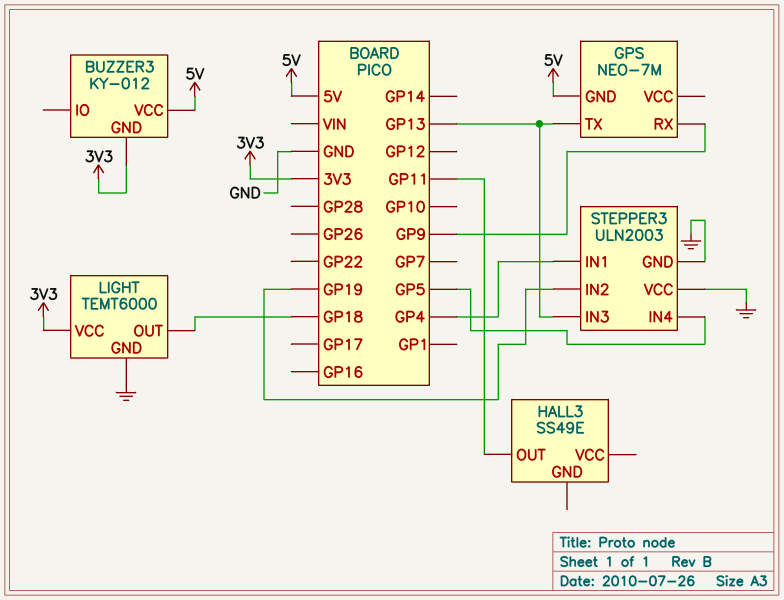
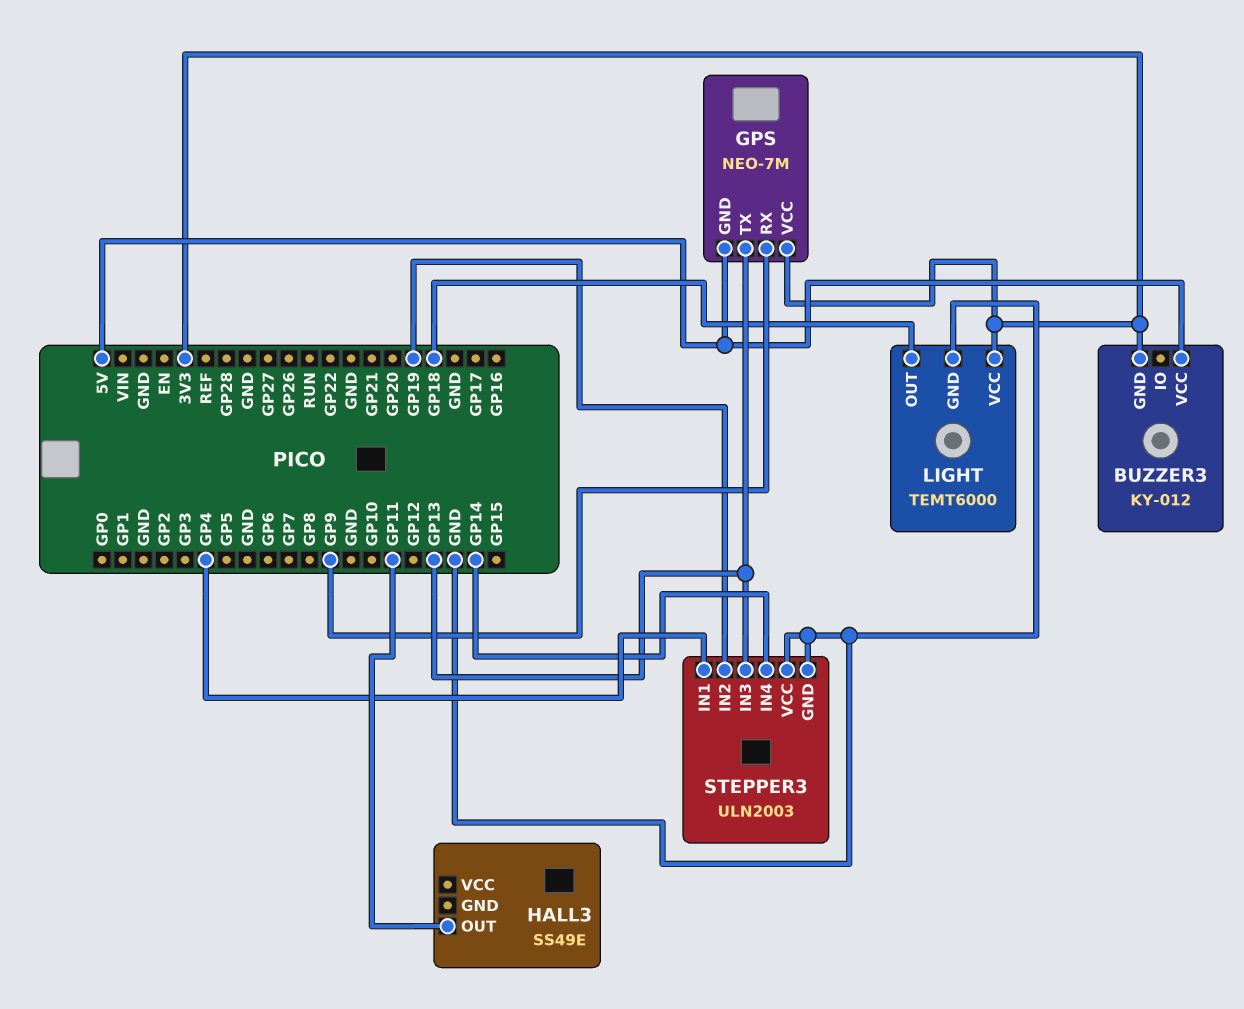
GPS pin VCC: none -> 3V3
STEPPER3 pin IN4: GP5 -> GP14

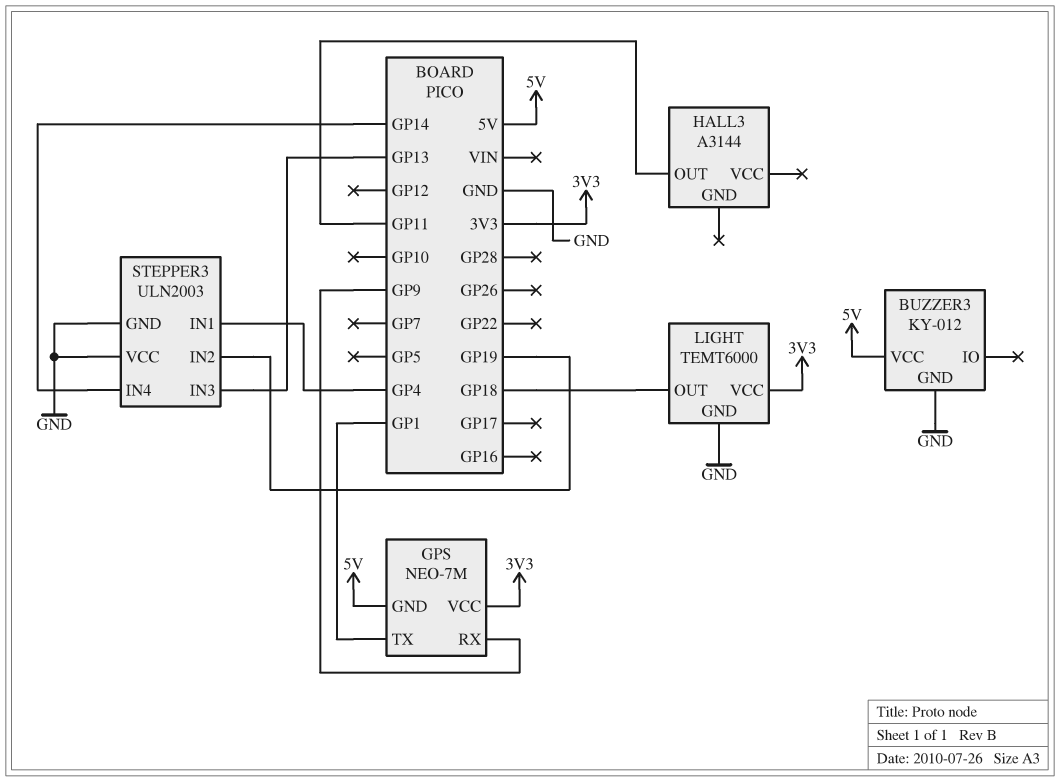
BUZZER3 pin GND: 3V3 -> GND
GPS pin TX: GP13 -> GP1
HALL3: SS49E -> A3144

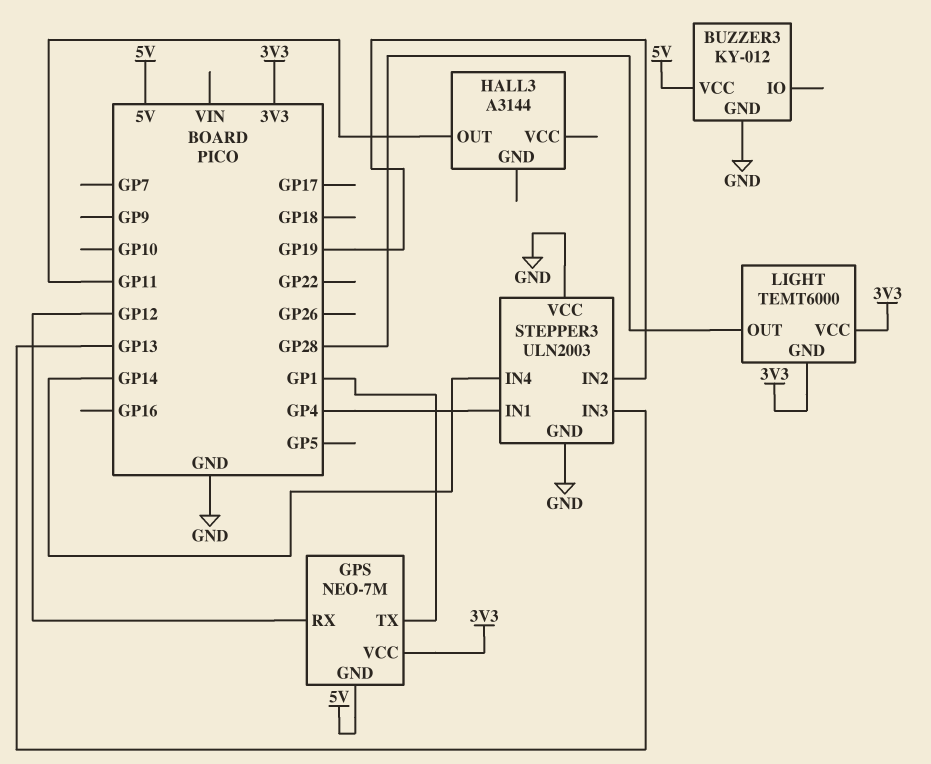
GPS pin RX: GP9 -> GP12
LIGHT pin GND: GND -> 3V3
LIGHT pin OUT: GP18 -> GP28

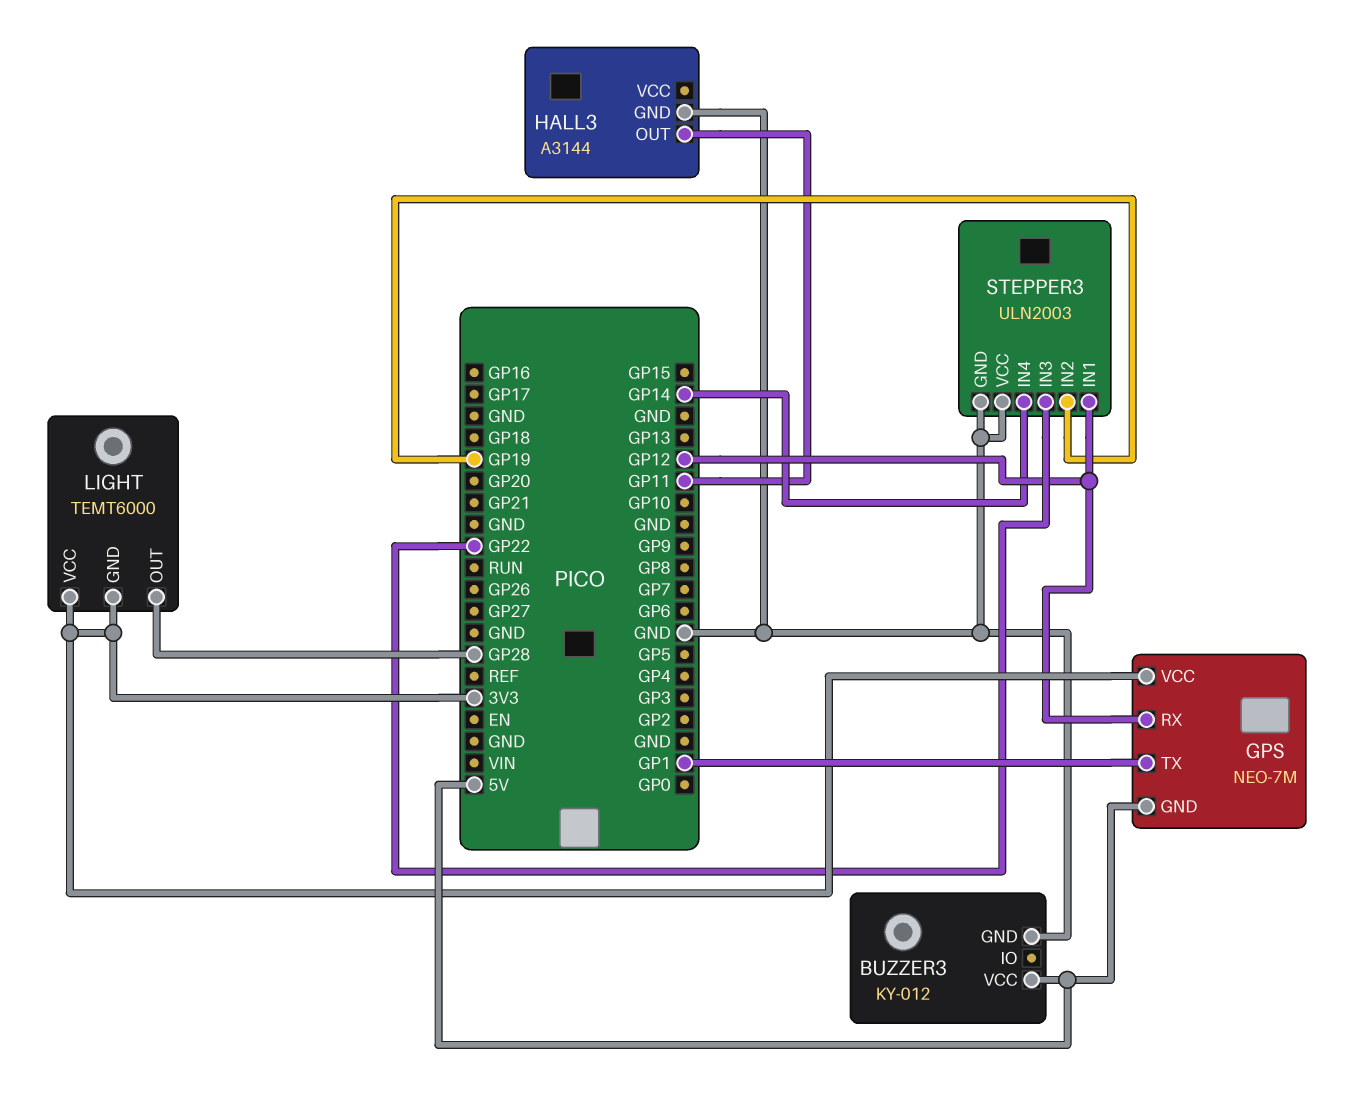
HALL3 pin GND: none -> GND
STEPPER3 pin IN1: GP4 -> GP12
STEPPER3 pin IN3: GP13 -> GP22

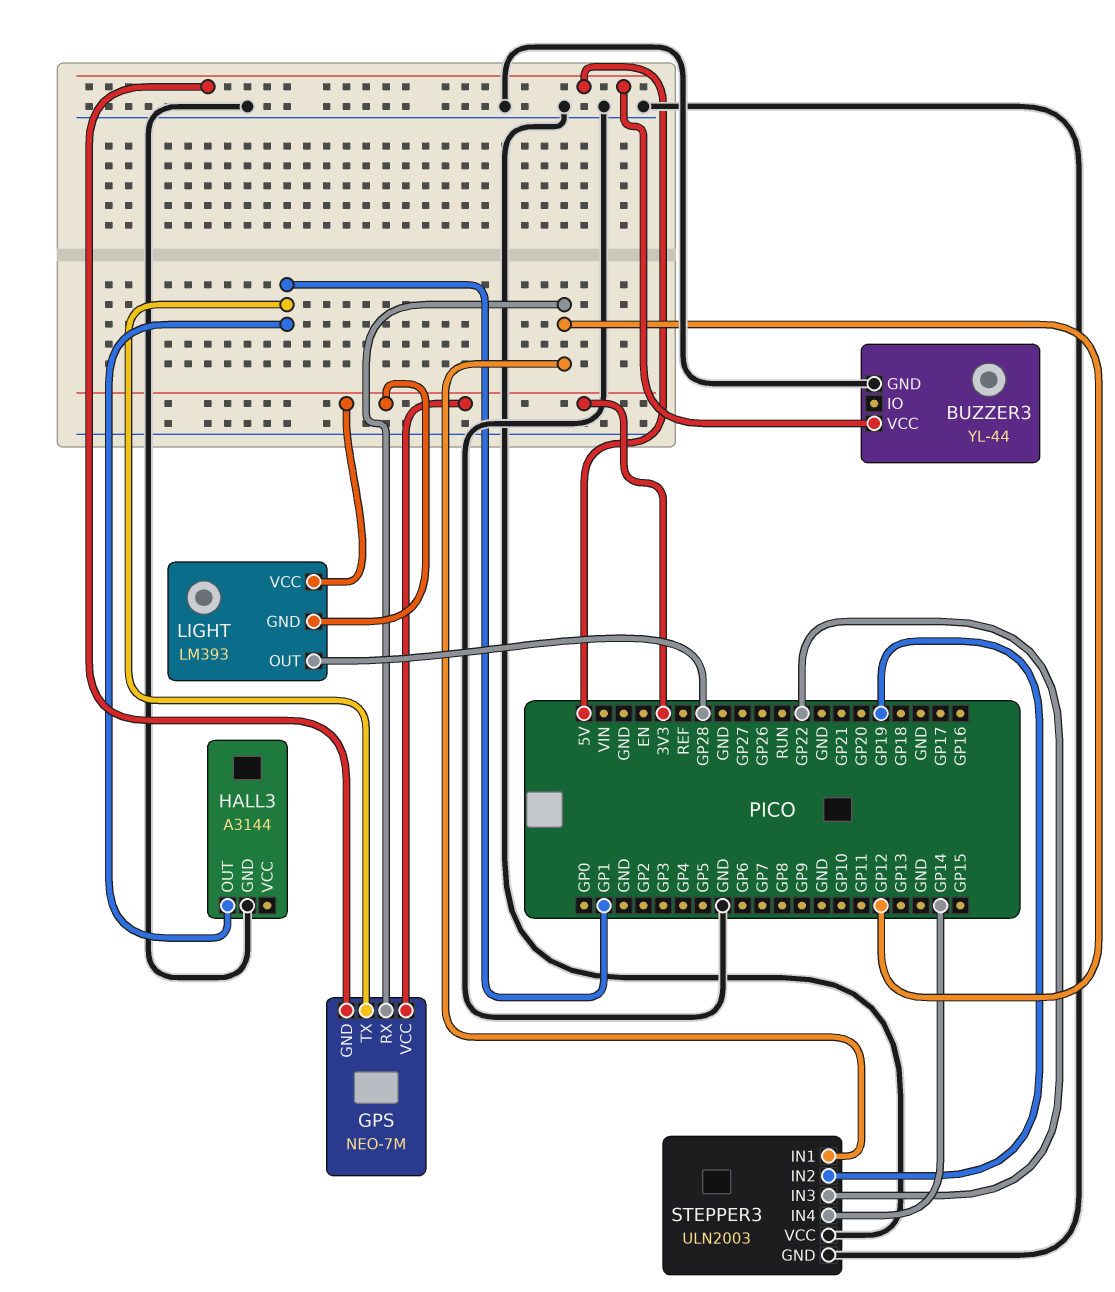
BUZZER3: KY-012 -> YL-44
HALL3 pin OUT: GP11 -> GP1
LIGHT: TEMT6000 -> LM393

